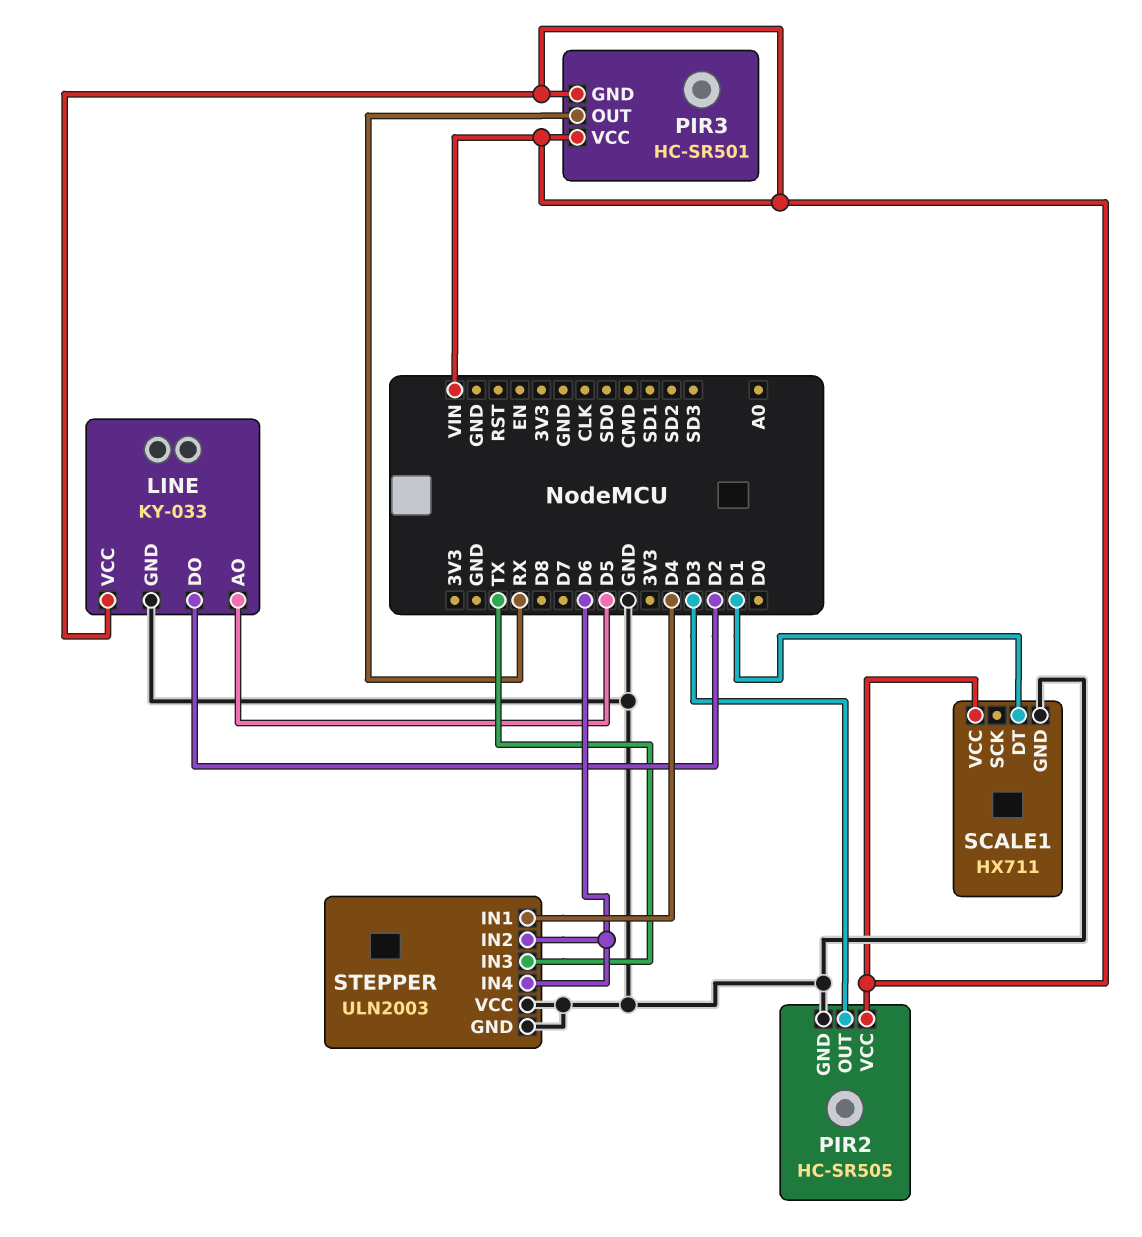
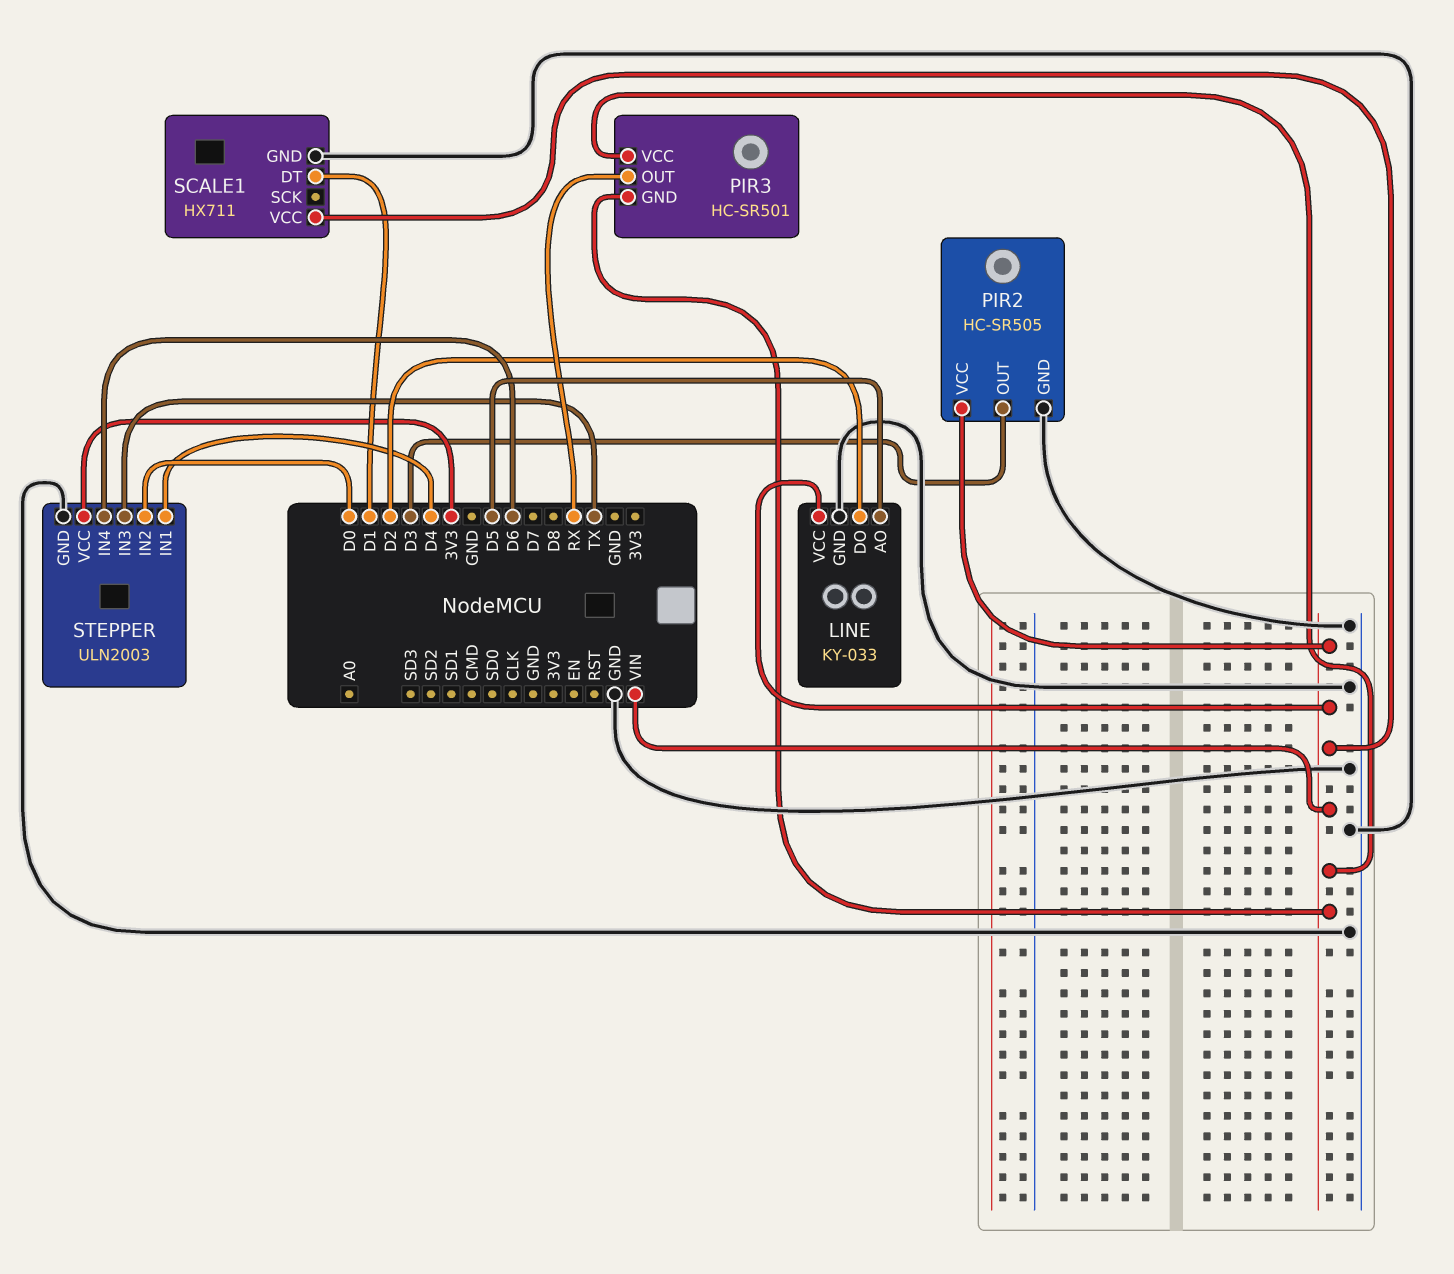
STEPPER pin IN2: D6 -> D0
STEPPER pin VCC: GND -> 3V3

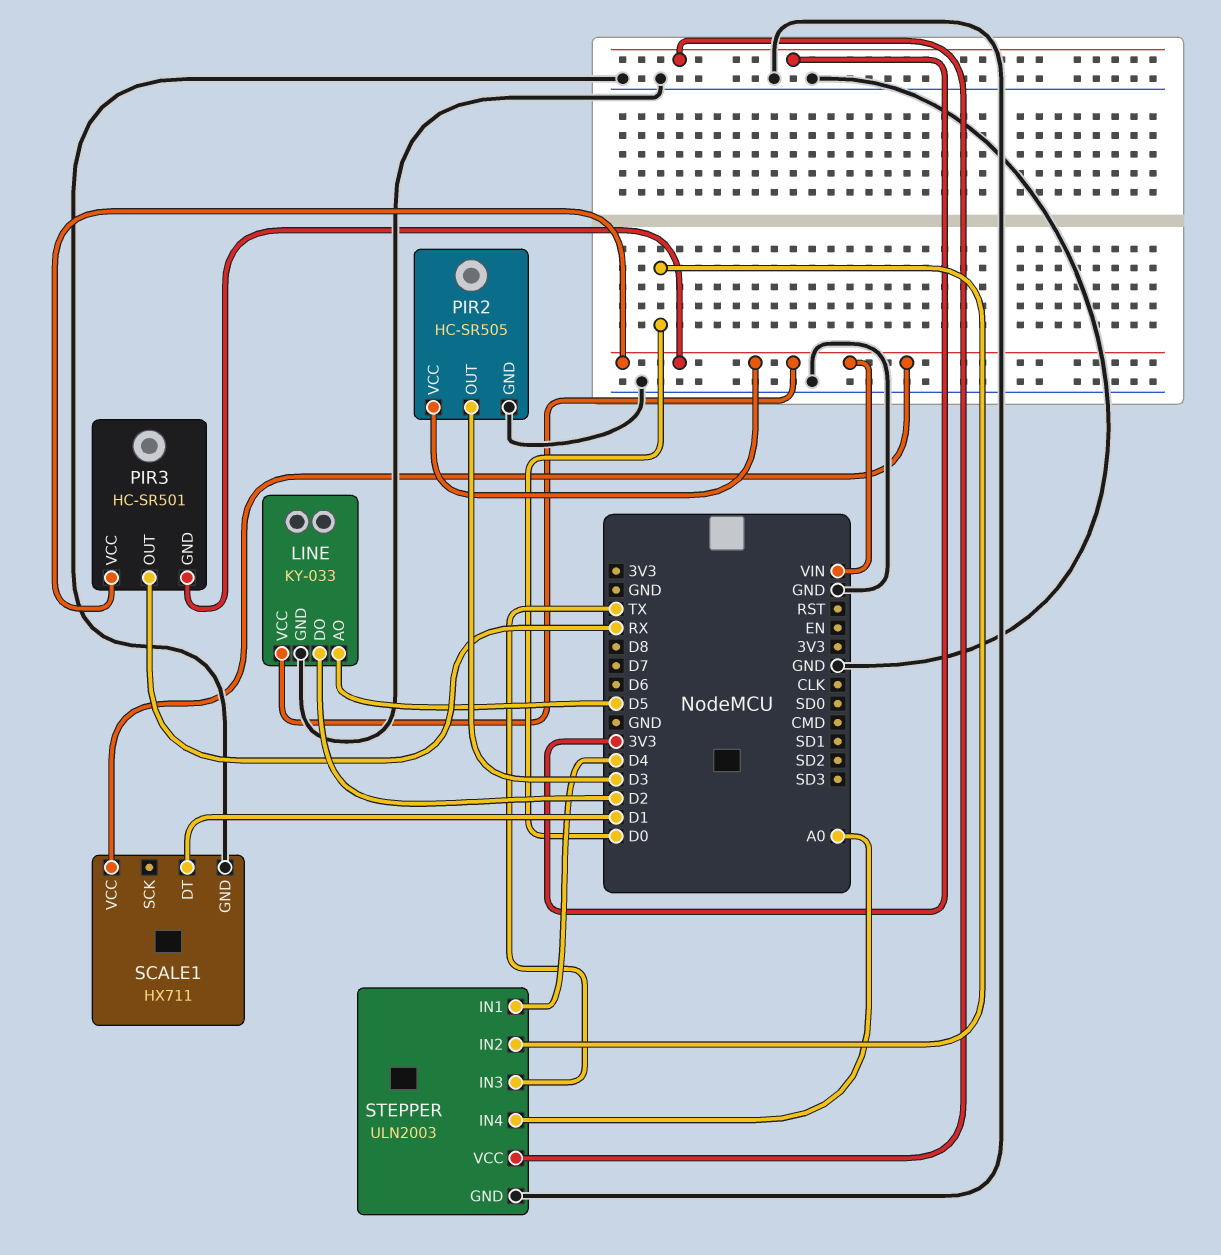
STEPPER pin IN4: D6 -> A0

